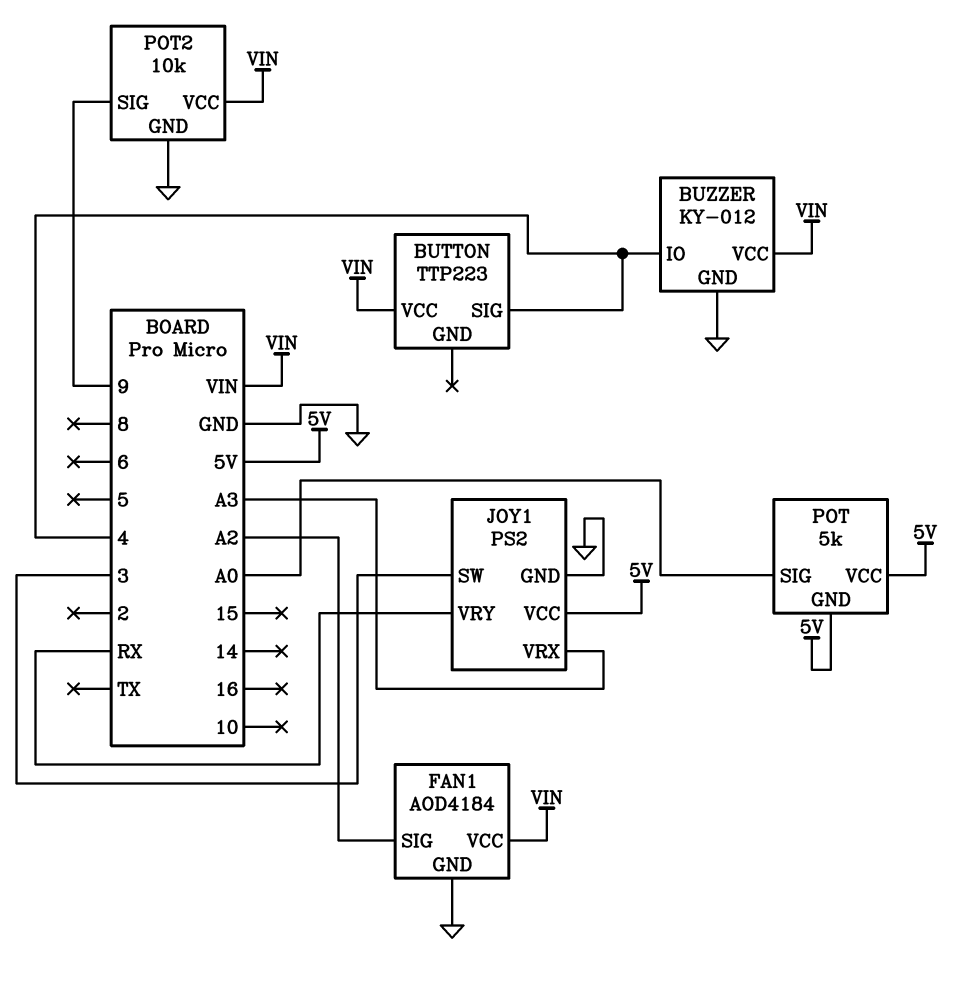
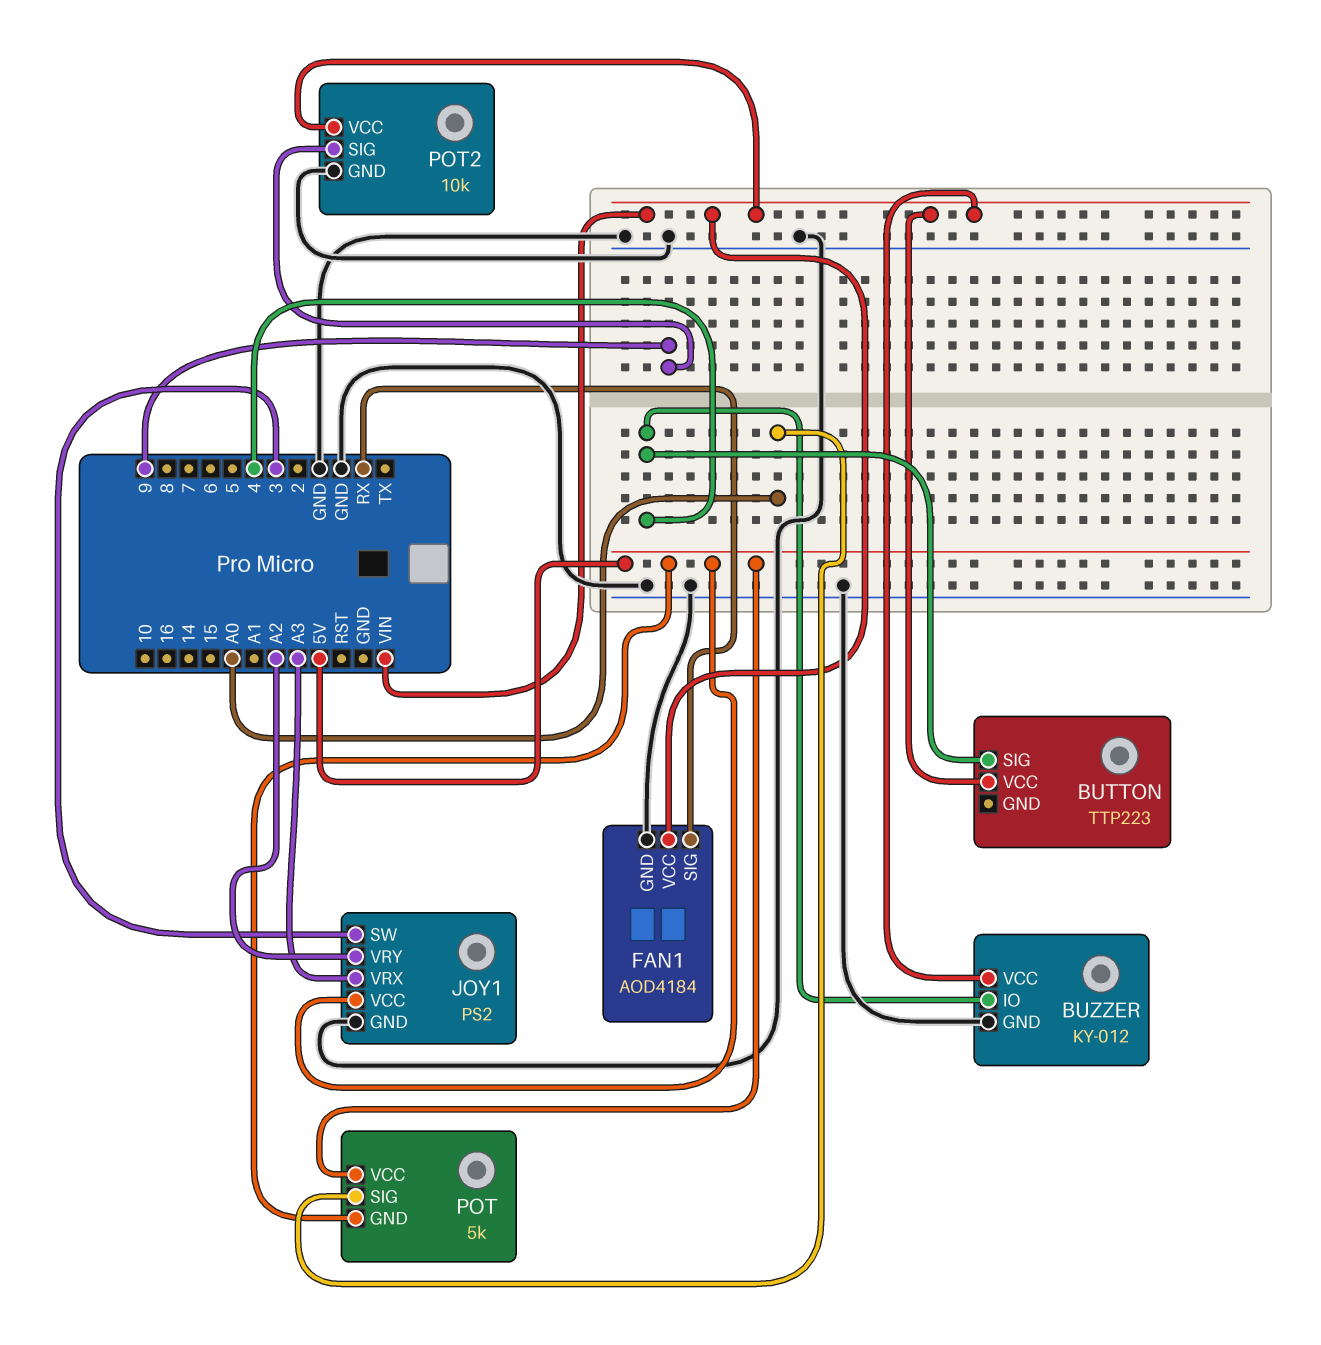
FAN1 pin SIG: A2 -> RX
JOY1 pin VRY: RX -> A2

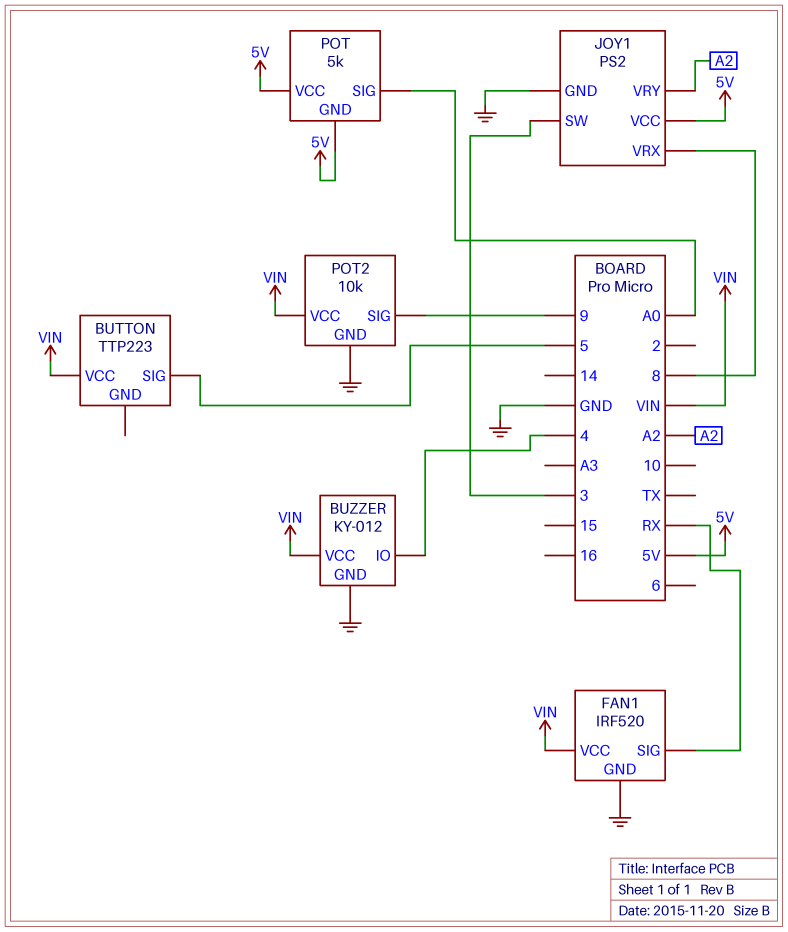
BUTTON pin SIG: 4 -> 5
FAN1: AOD4184 -> IRF520
JOY1 pin VRX: A3 -> 8

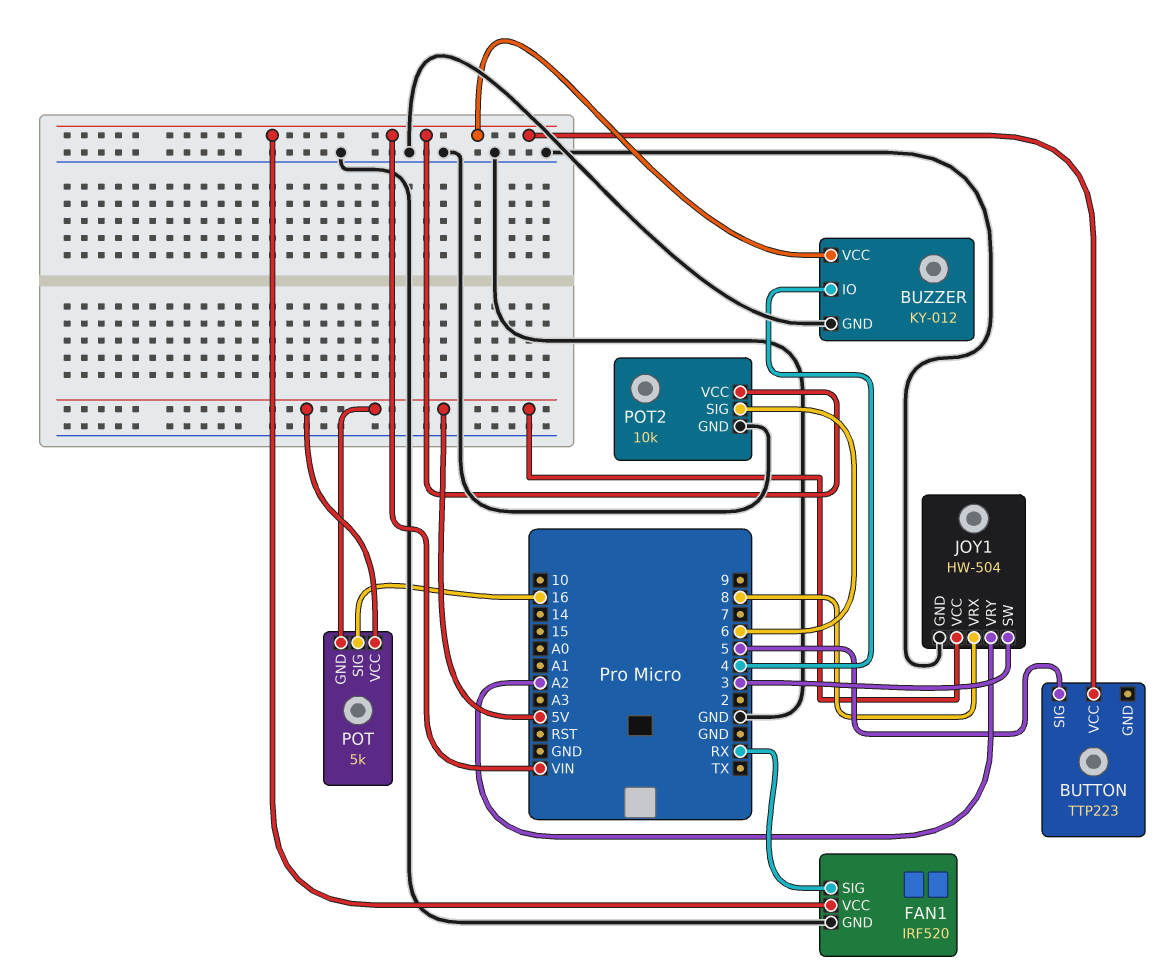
JOY1: PS2 -> HW-504
POT pin SIG: A0 -> 16
POT2 pin SIG: 9 -> 6

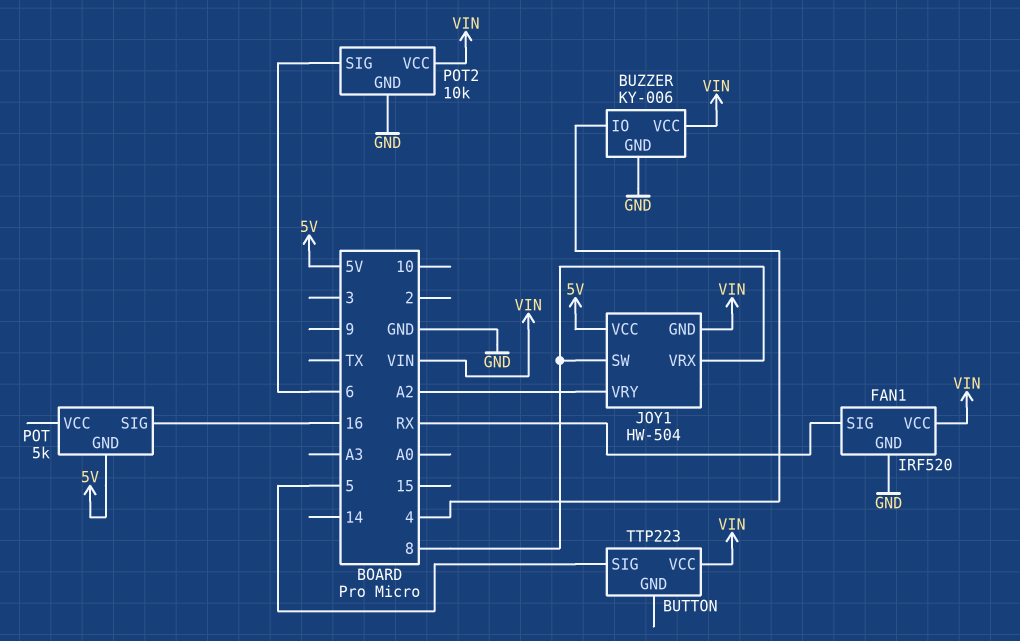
BUZZER: KY-012 -> KY-006
JOY1 pin GND: GND -> VIN
JOY1 pin SW: 3 -> 8
POT pin VCC: 5V -> none

